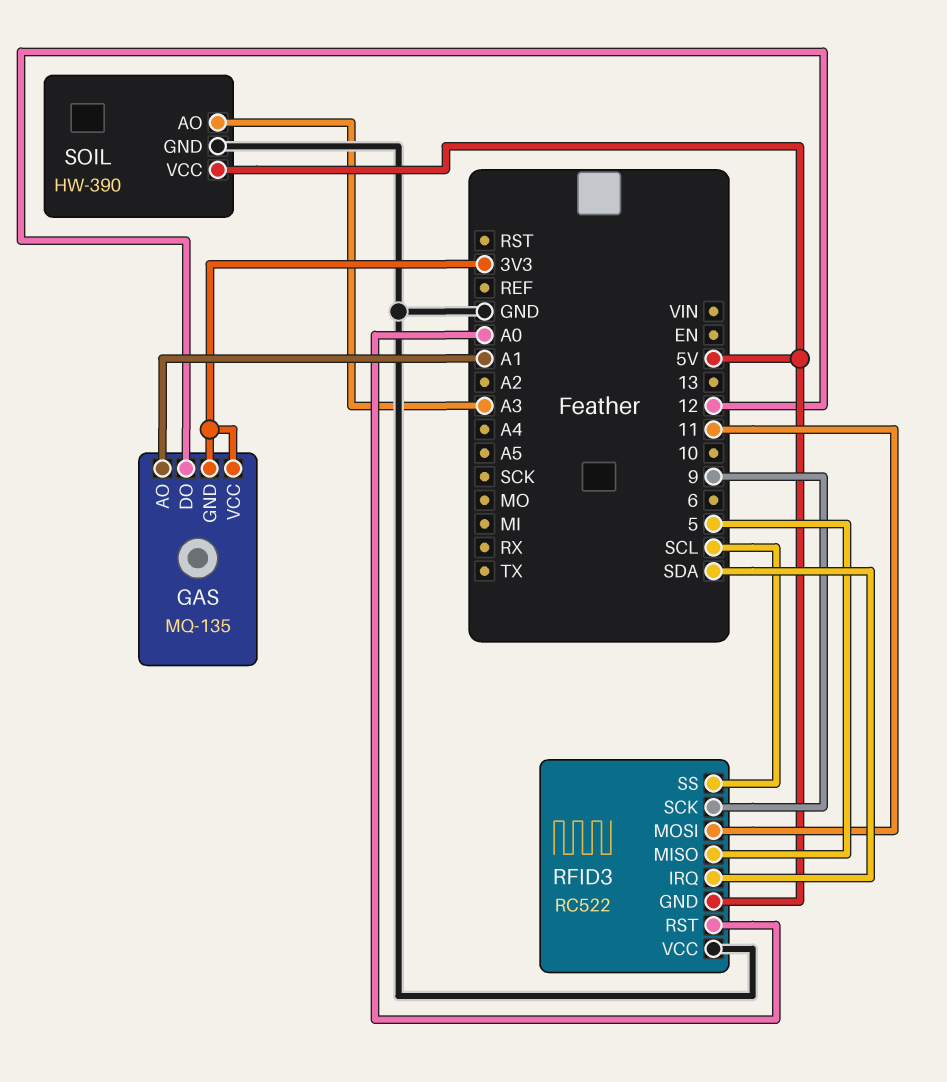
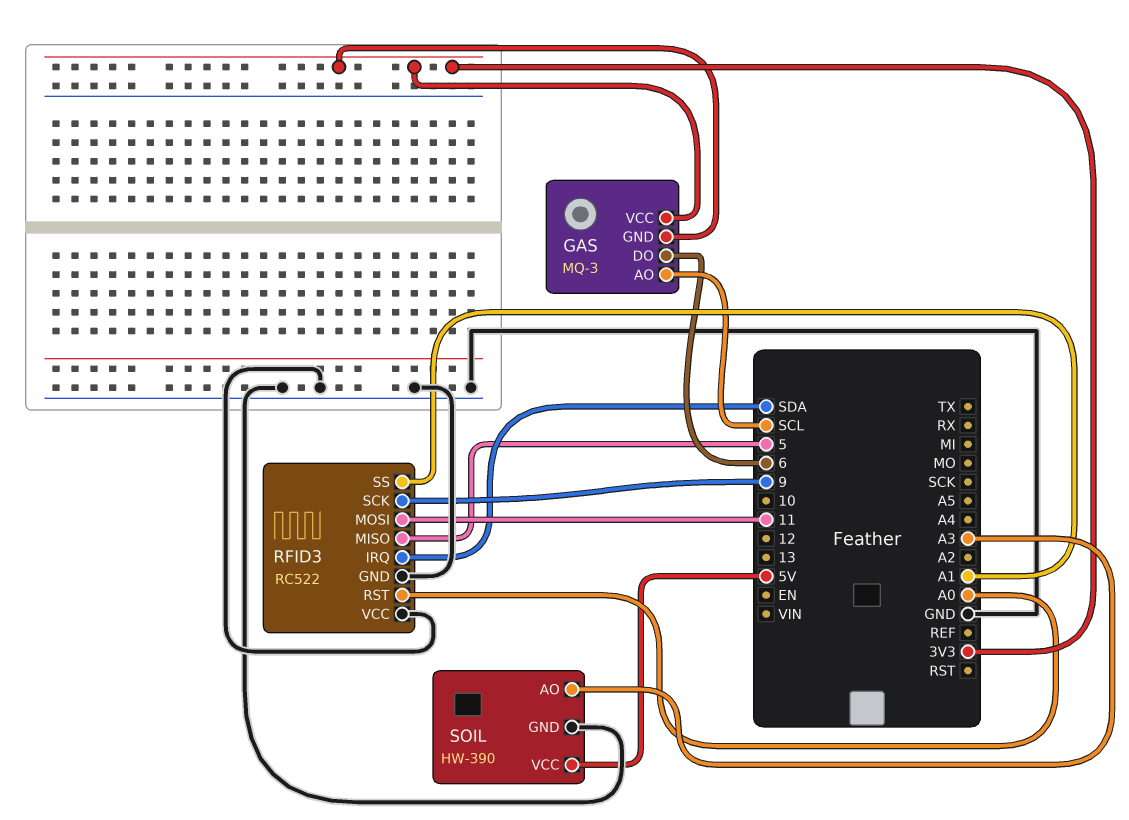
GAS: MQ-135 -> MQ-3
GAS pin AO: A1 -> SCL
GAS pin DO: 12 -> 6
RFID3 pin GND: 5V -> GND
RFID3 pin SS: SCL -> A1

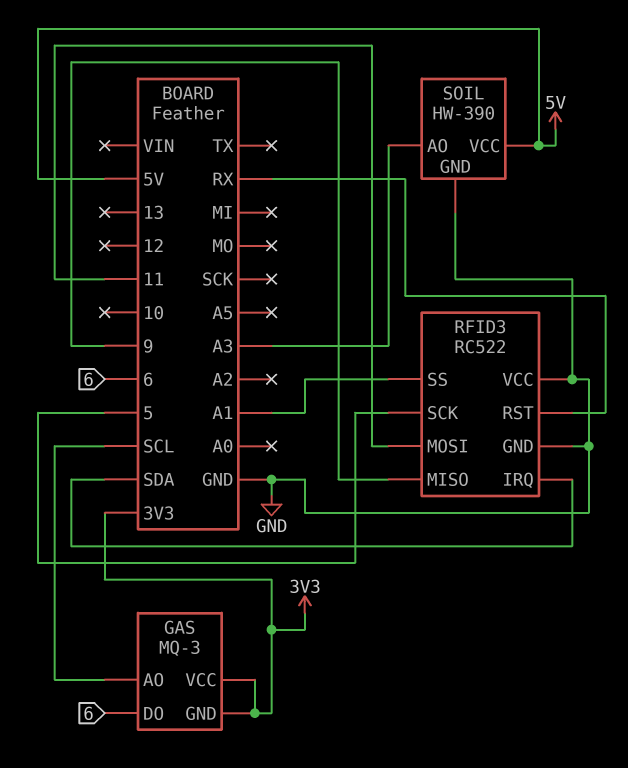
RFID3 pin MISO: 5 -> 9
RFID3 pin RST: A0 -> RX
RFID3 pin SCK: 9 -> 5

